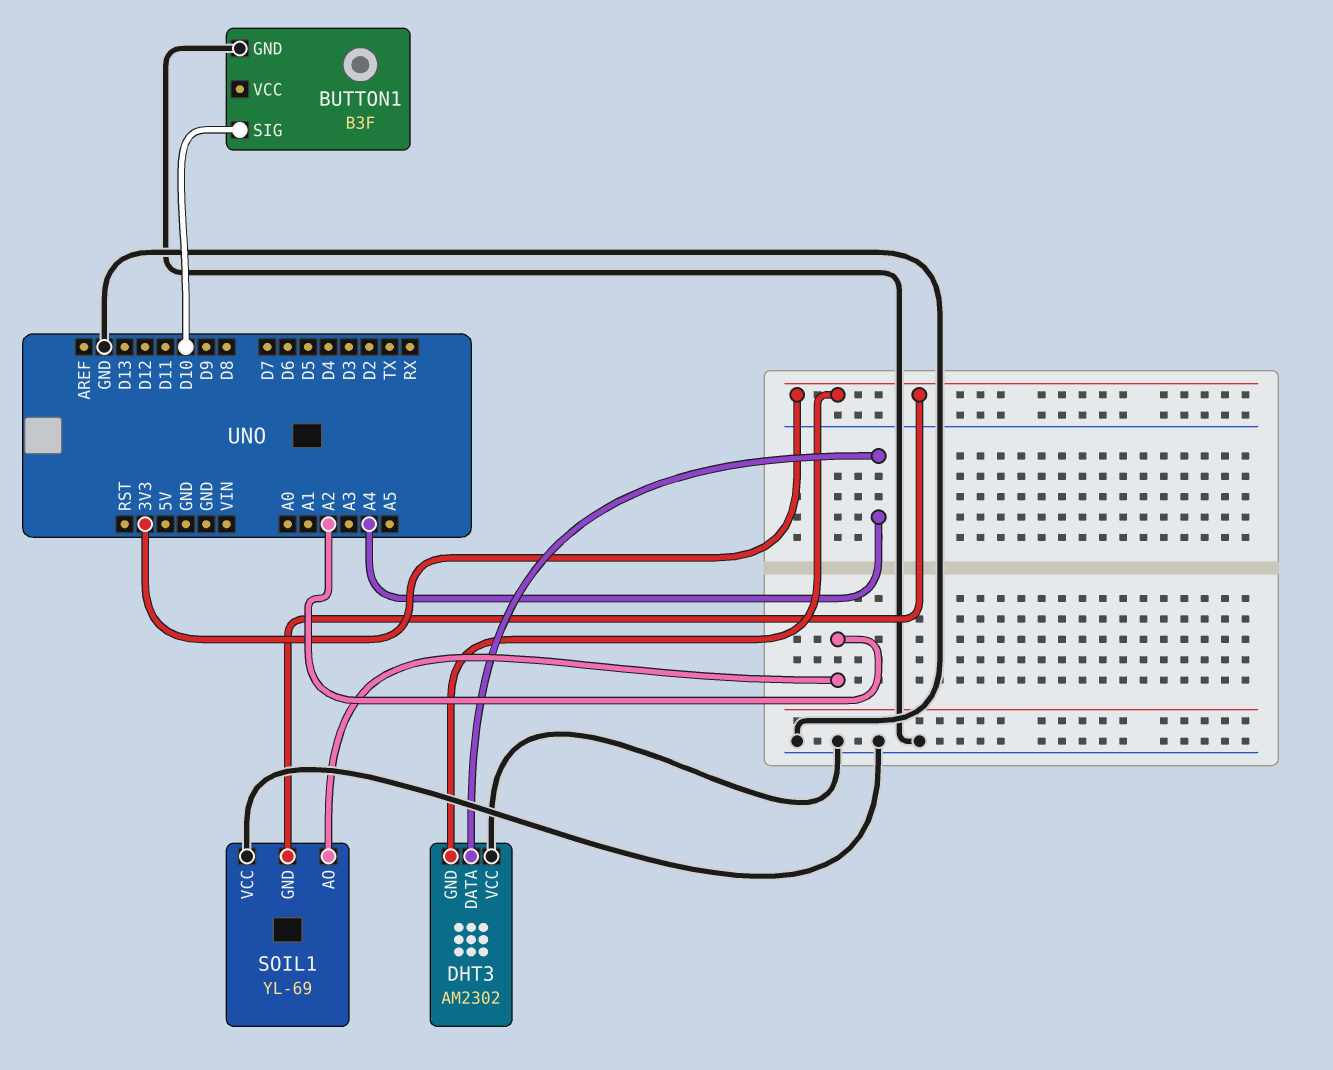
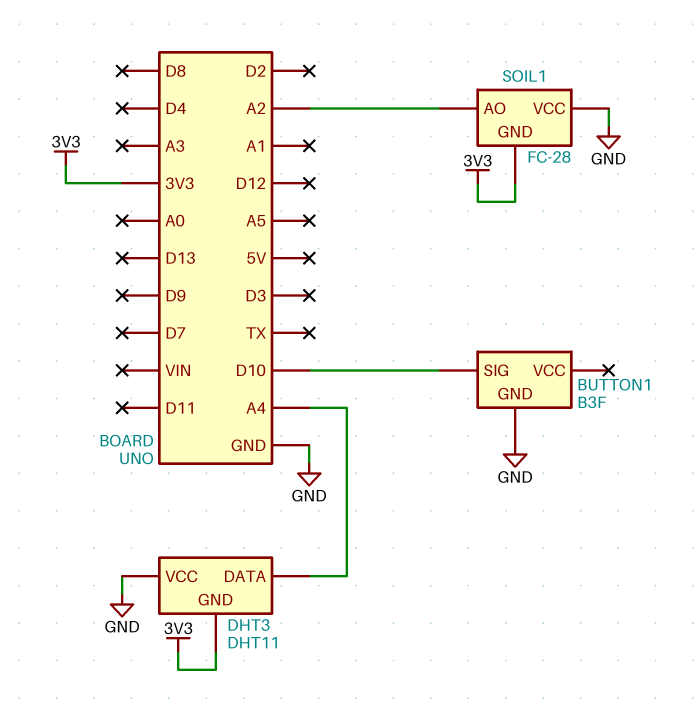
DHT3: AM2302 -> DHT11
SOIL1: YL-69 -> FC-28

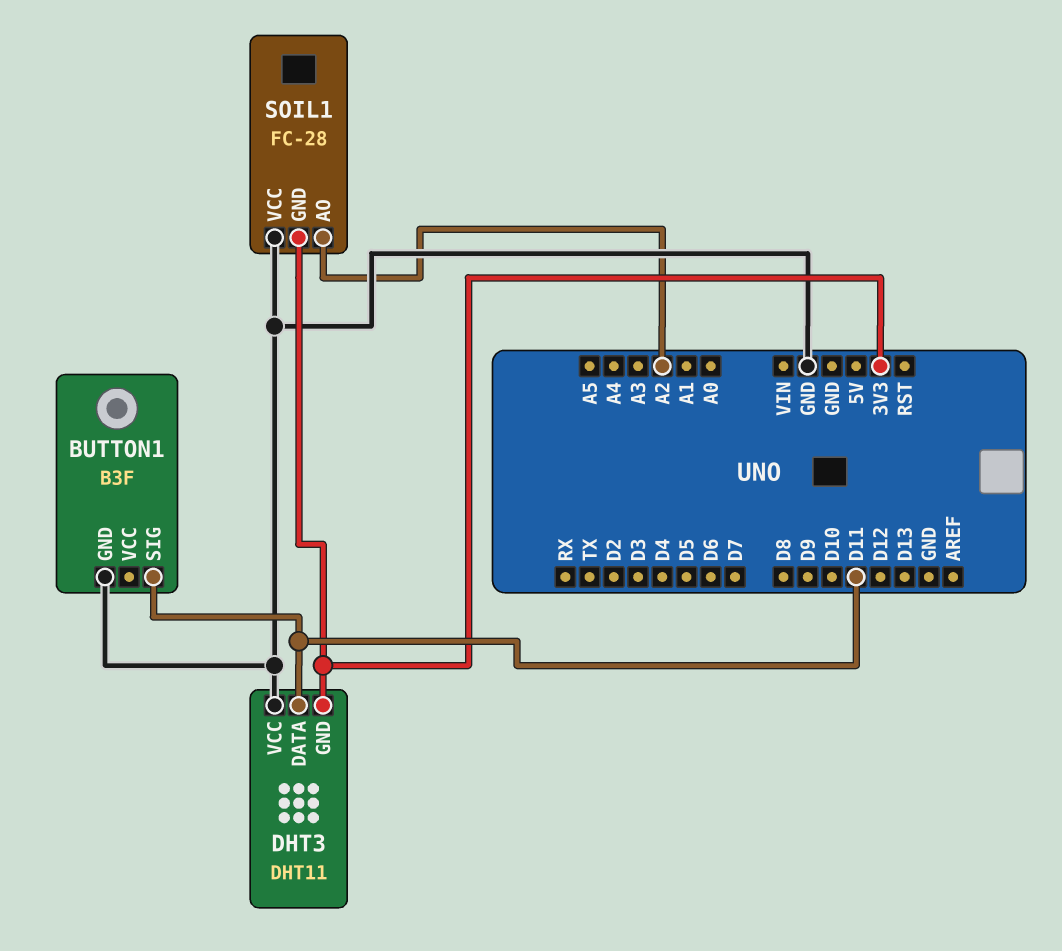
BUTTON1 pin SIG: D10 -> D11
DHT3 pin DATA: A4 -> D11

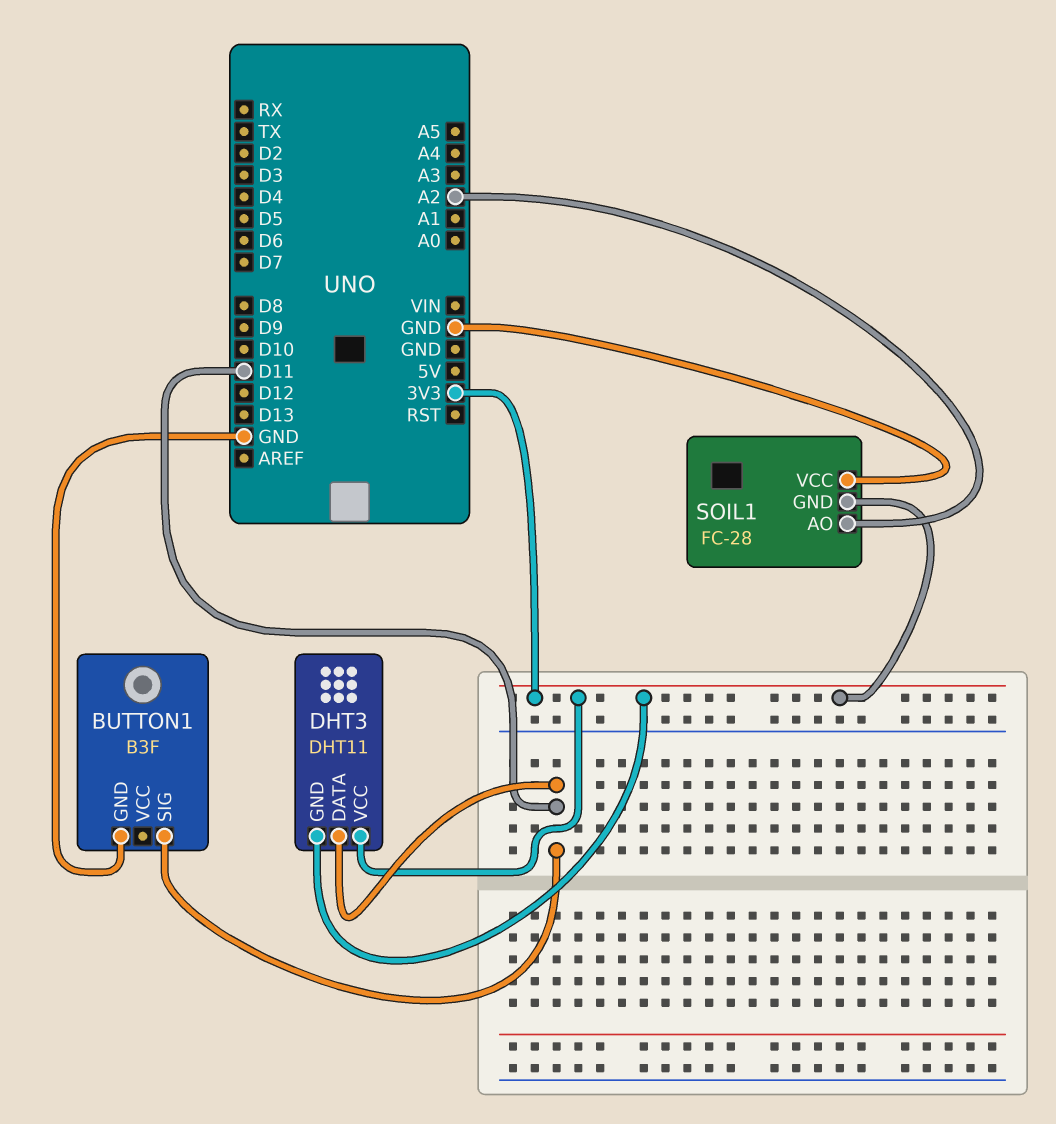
DHT3 pin VCC: GND -> 3V3

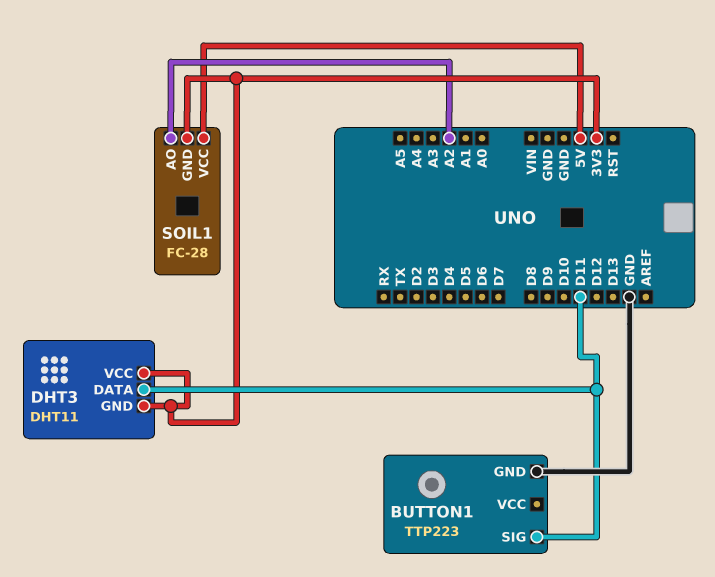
BUTTON1: B3F -> TTP223
SOIL1 pin VCC: GND -> 5V

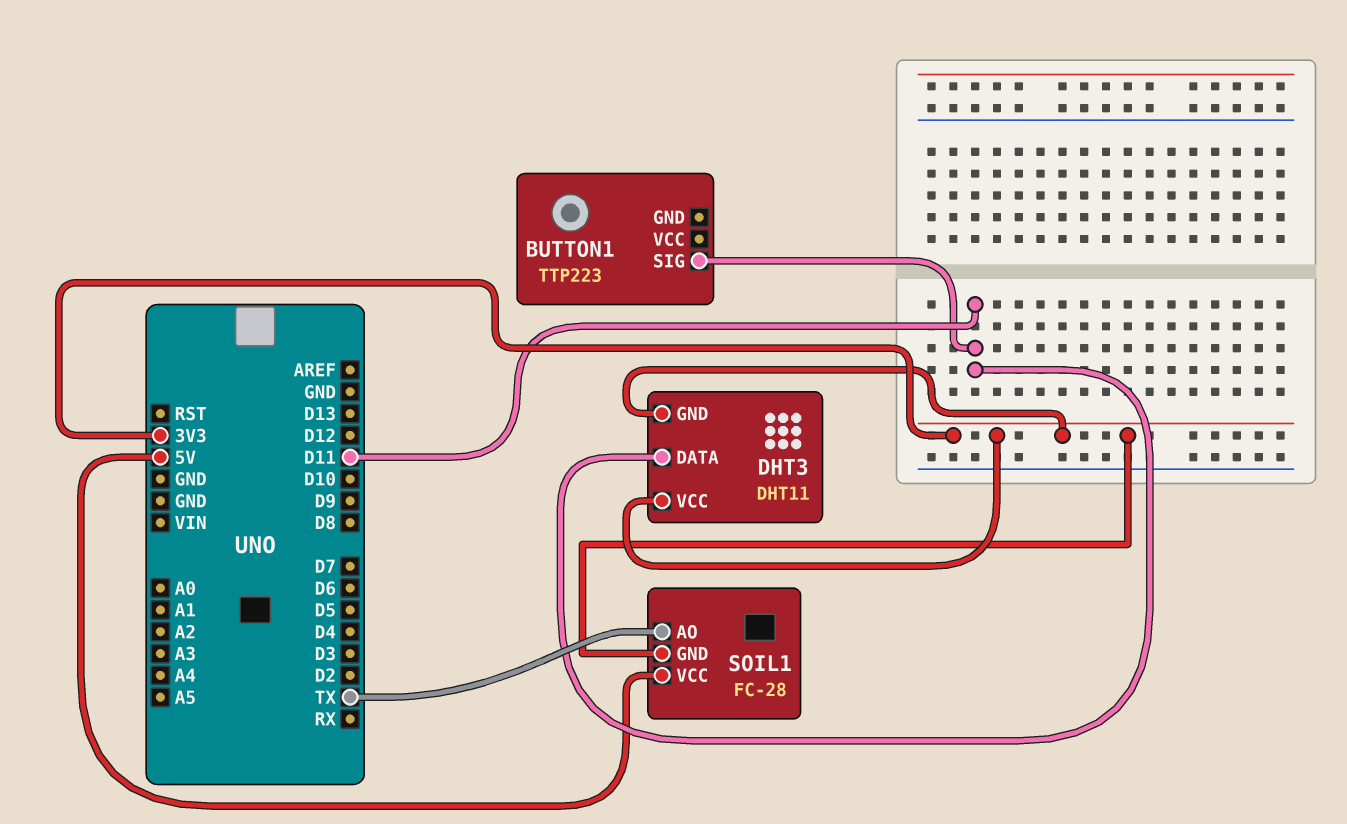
BUTTON1 pin GND: GND -> none
SOIL1 pin AO: A2 -> TX

